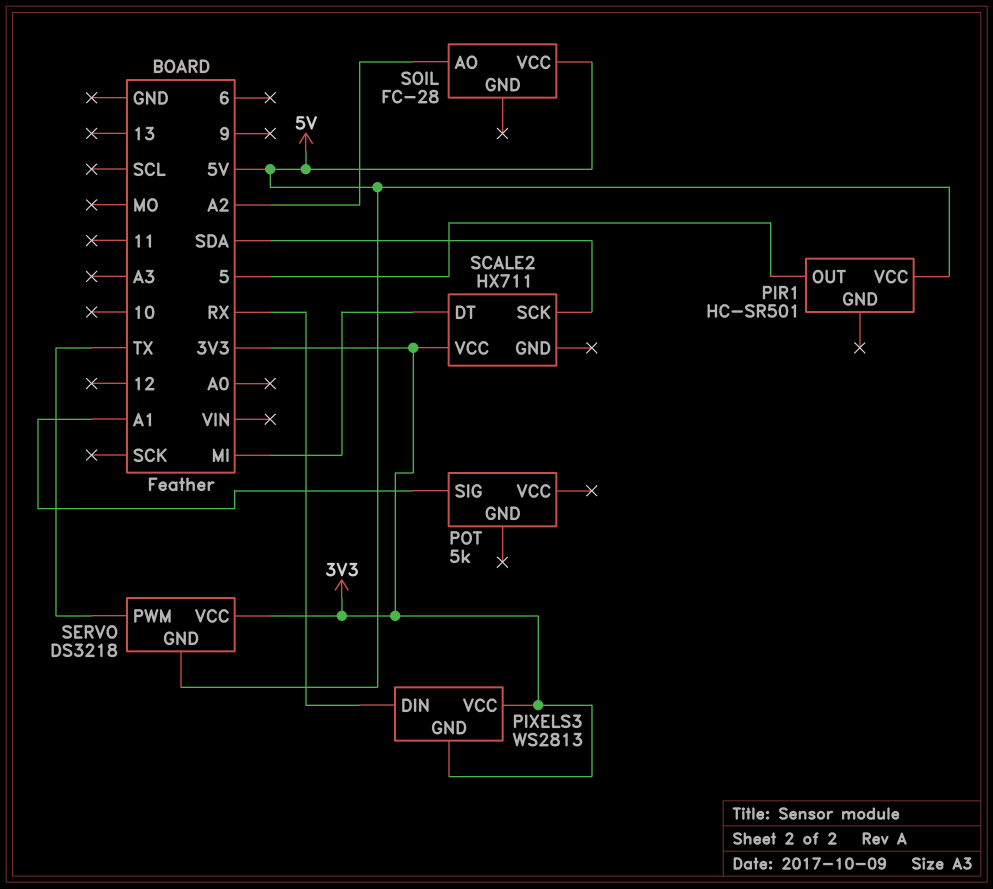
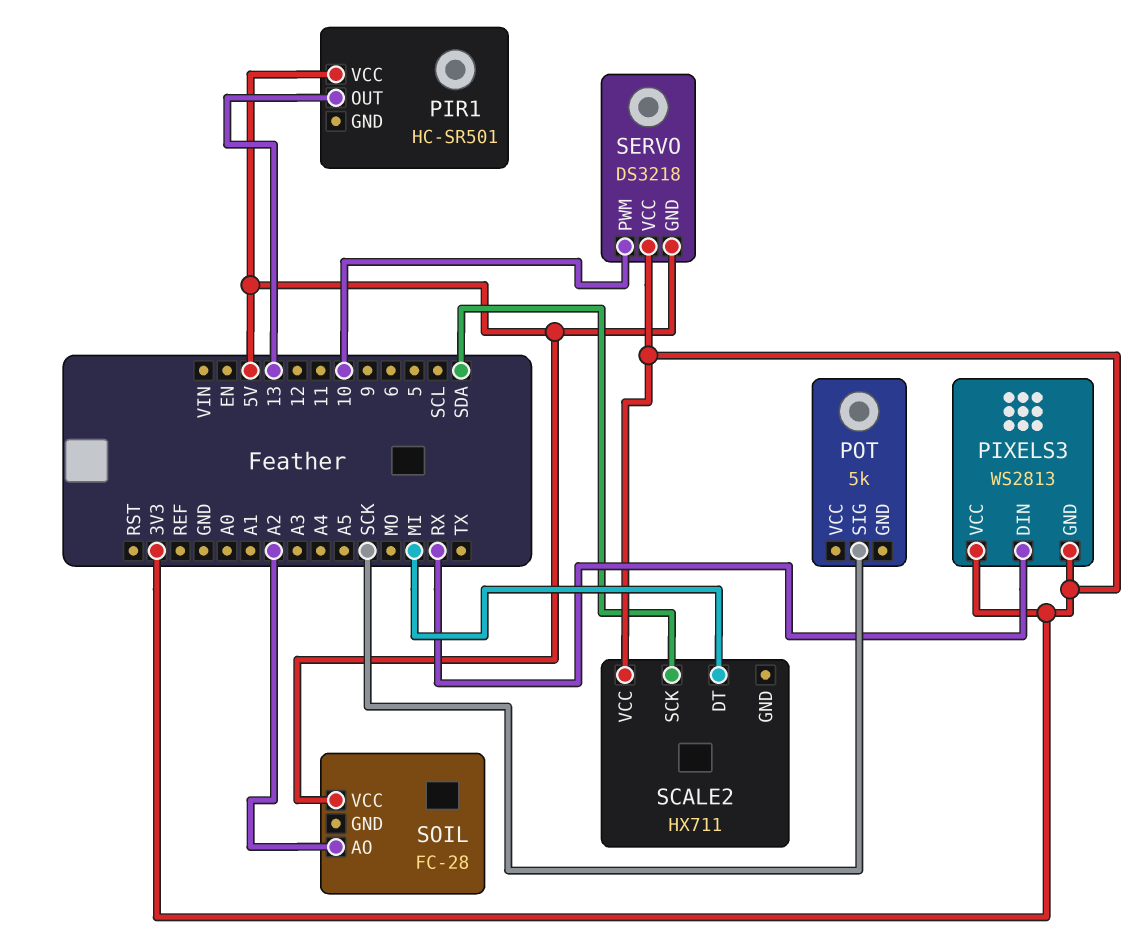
PIR1 pin OUT: 5 -> 13
POT pin SIG: A1 -> SCK
SERVO pin PWM: TX -> 10

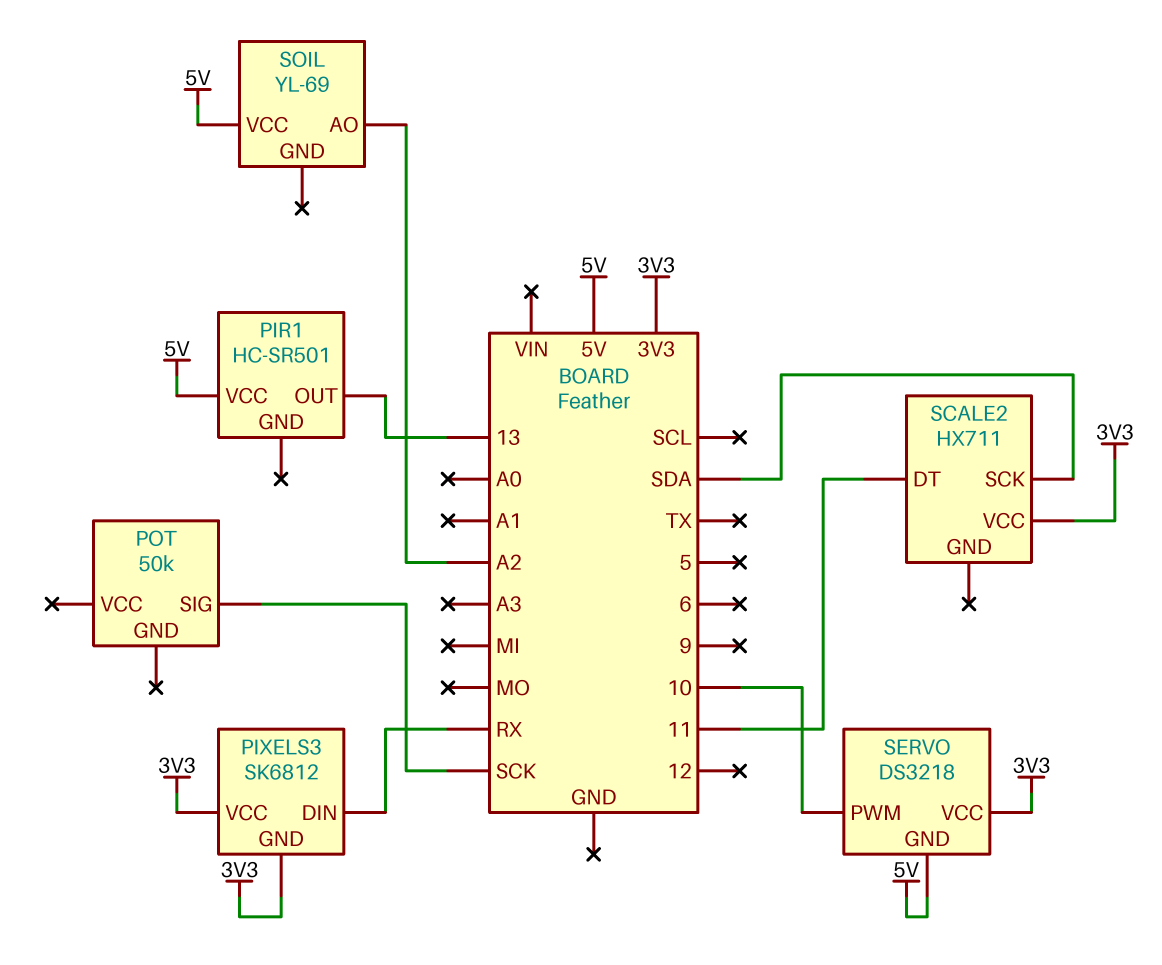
PIXELS3: WS2813 -> SK6812
POT: 5k -> 50k
SCALE2 pin DT: MI -> 11
SOIL: FC-28 -> YL-69

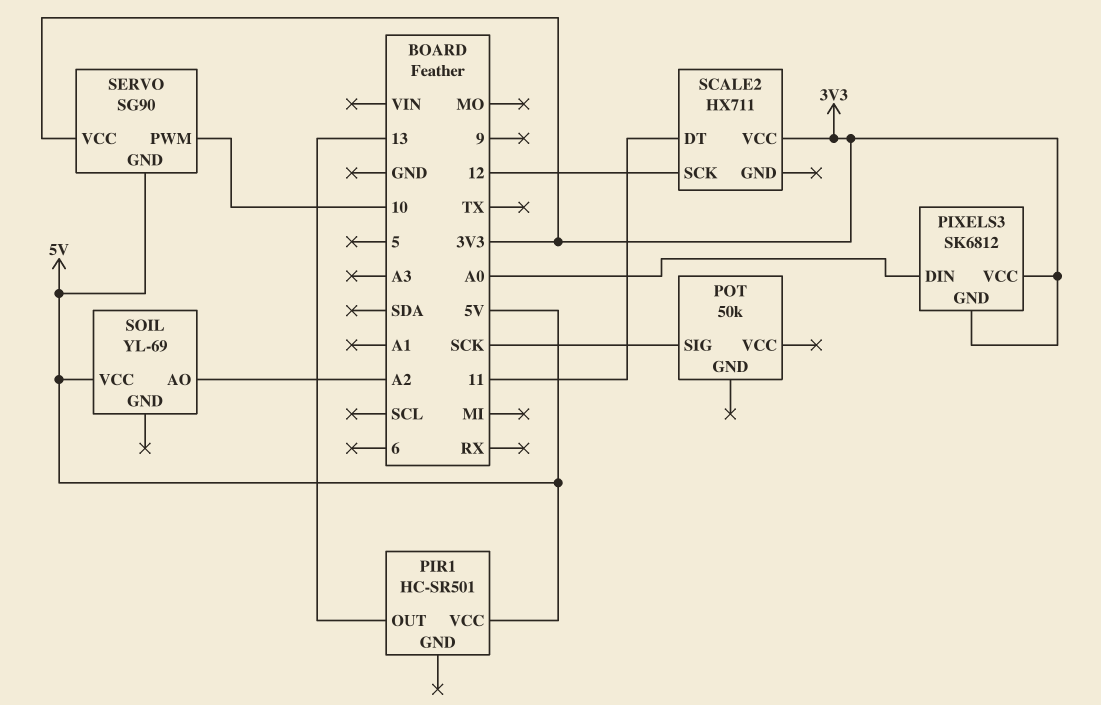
PIXELS3 pin DIN: RX -> A0
SCALE2 pin SCK: SDA -> 12
SERVO: DS3218 -> SG90

